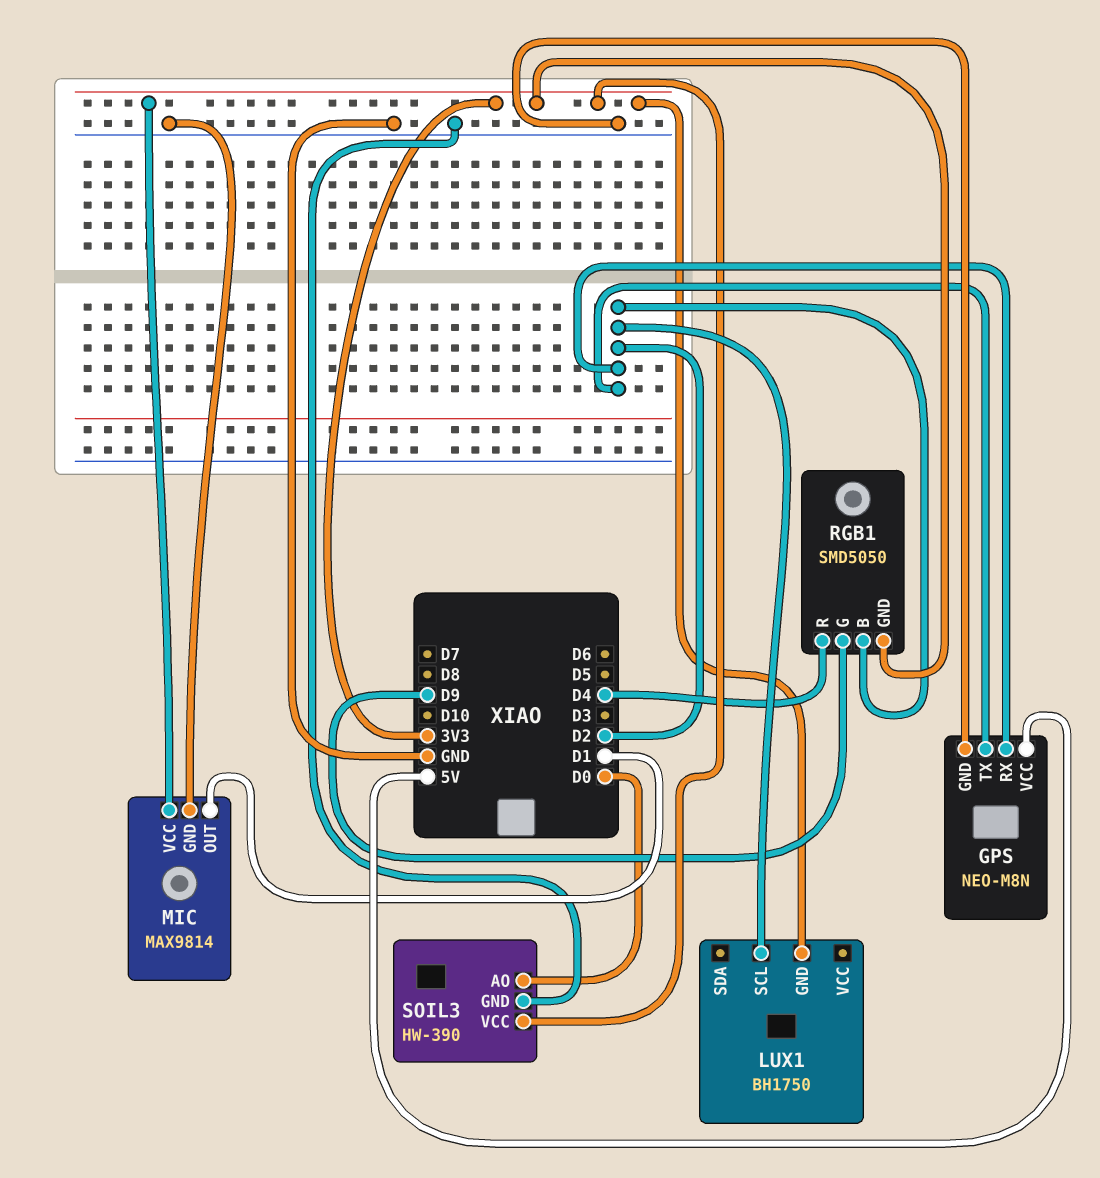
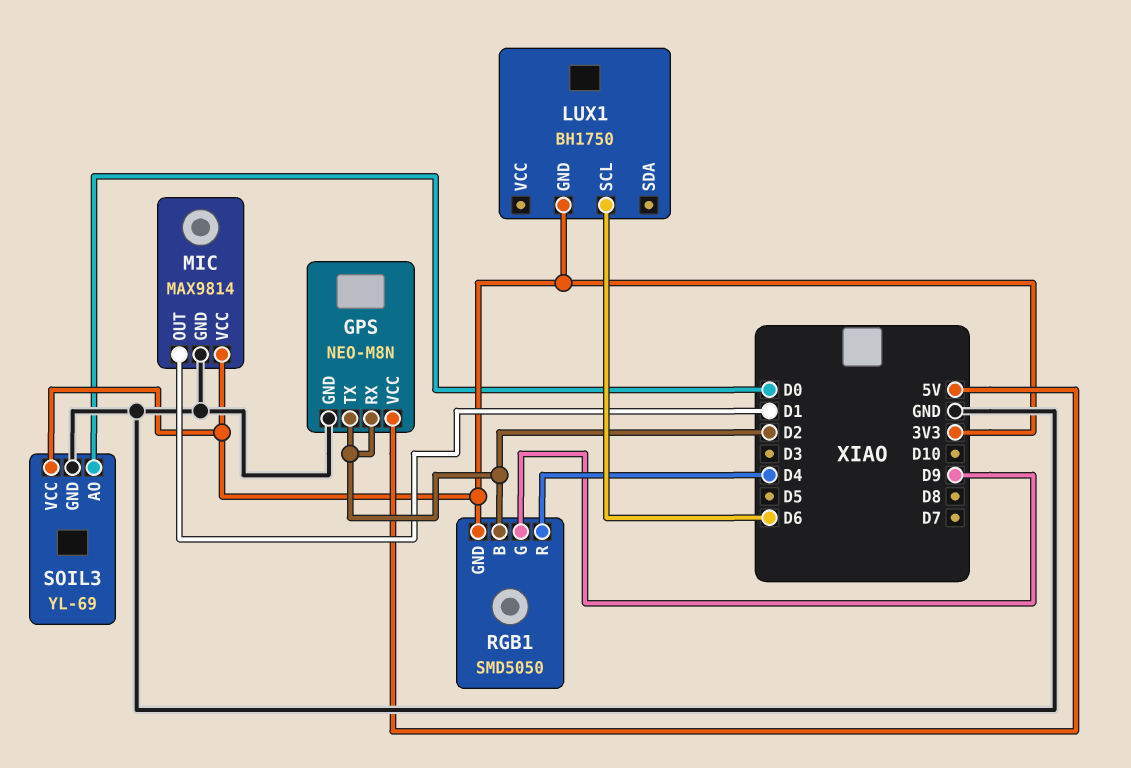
LUX1 pin SCL: D2 -> D6
SOIL3: HW-390 -> YL-69

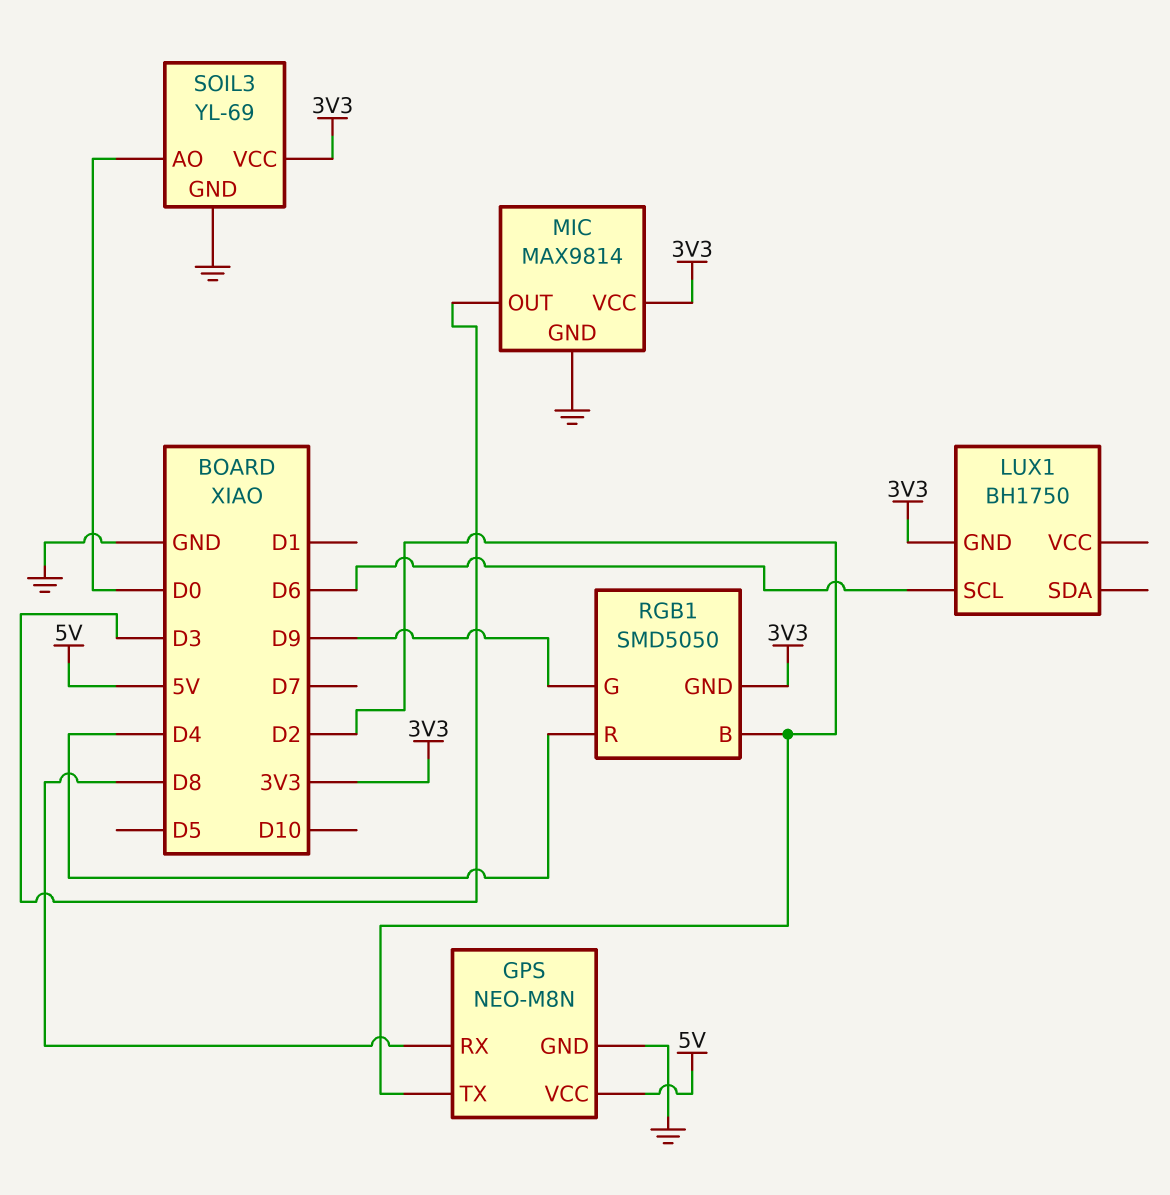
GPS pin RX: D2 -> D8
MIC pin OUT: D1 -> D3

